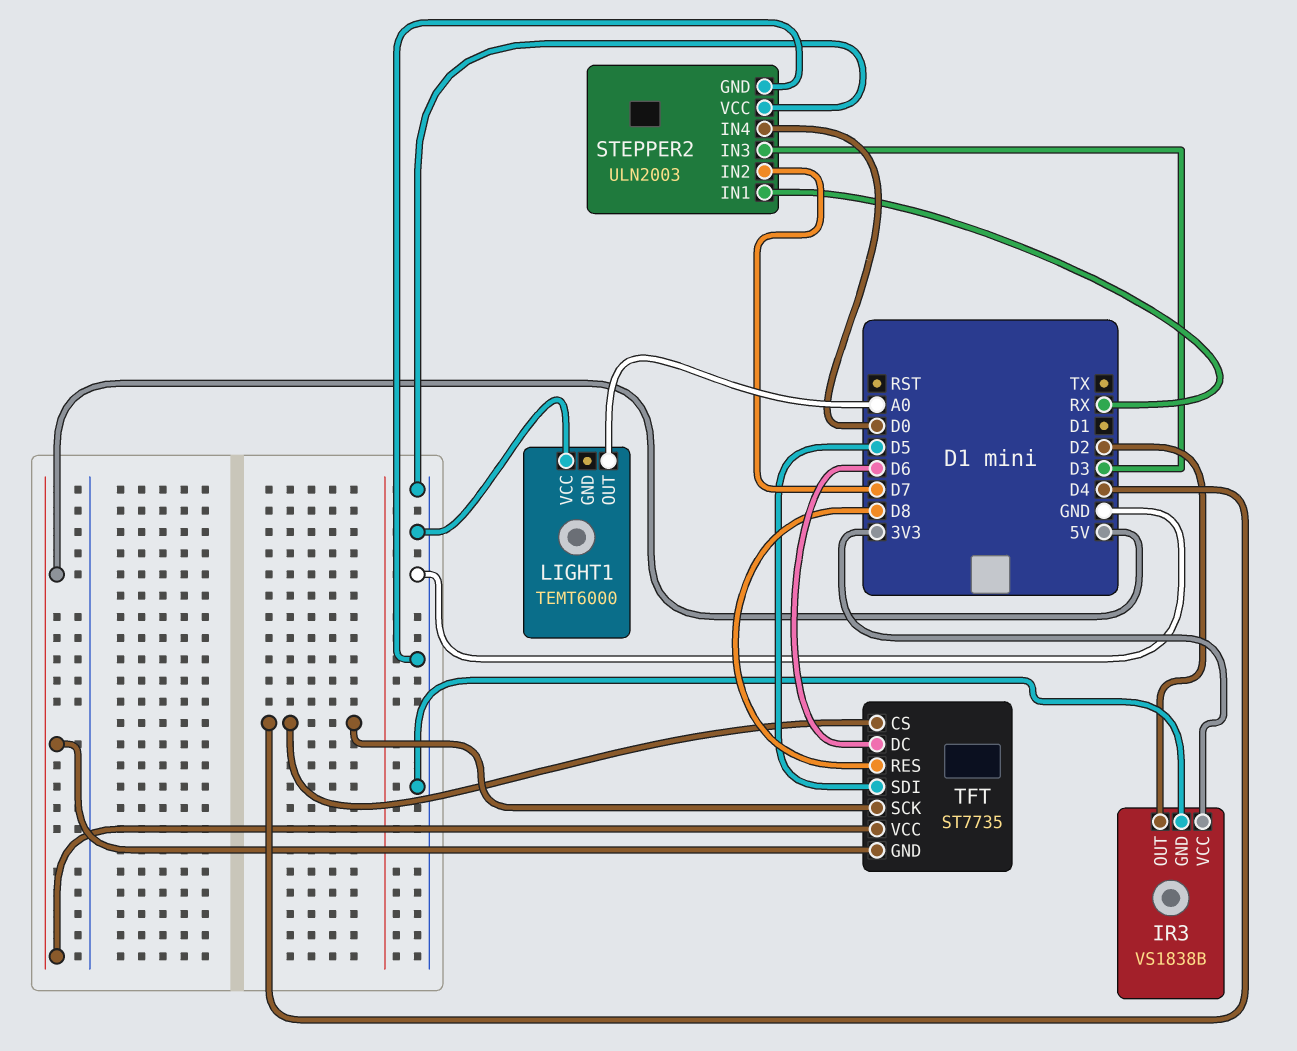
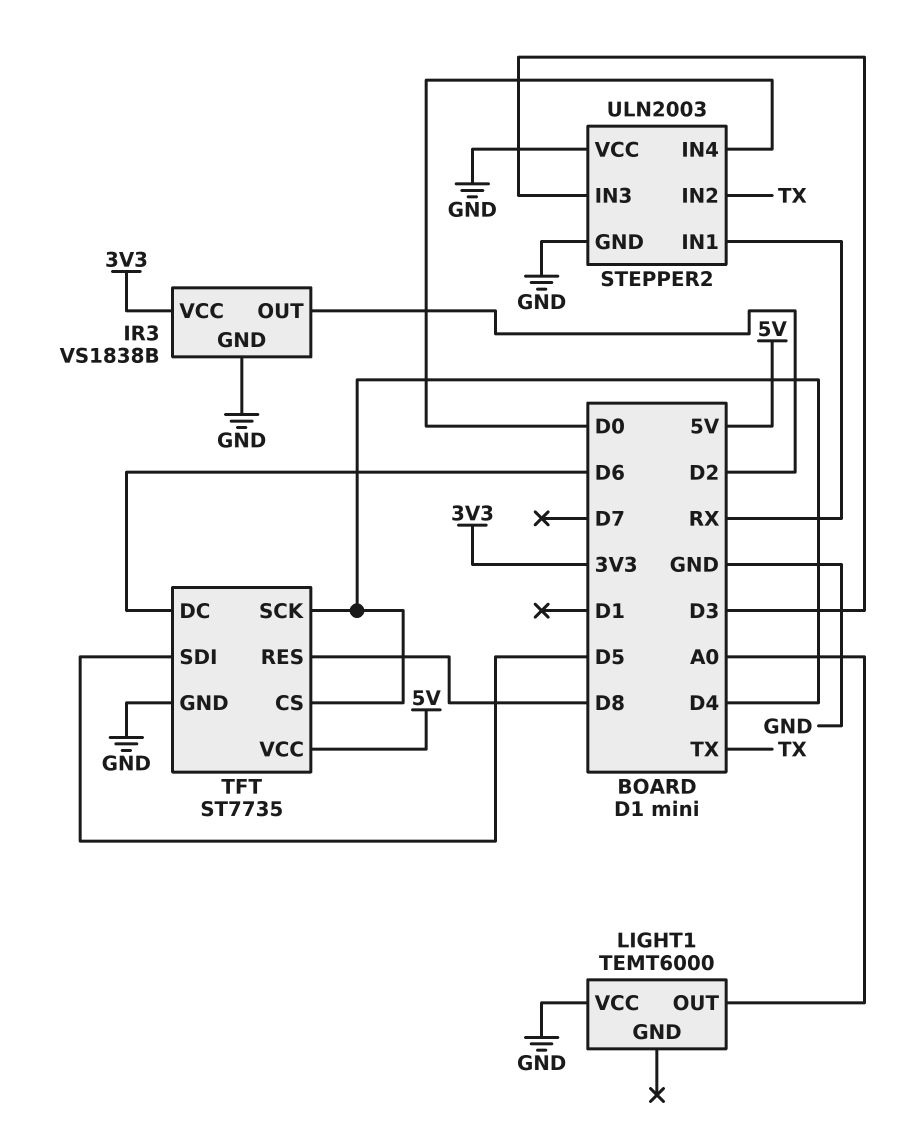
STEPPER2 pin IN2: D7 -> TX
TFT pin GND: 5V -> GND

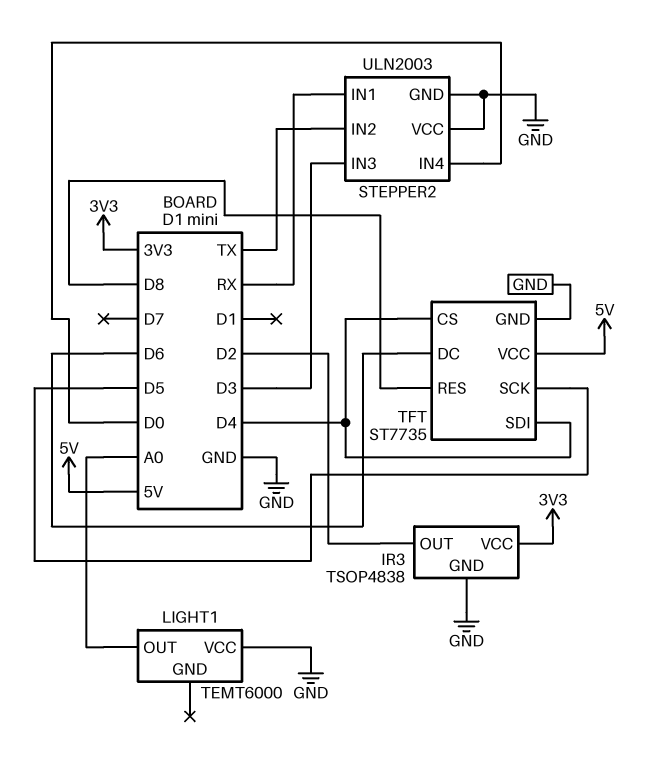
IR3: VS1838B -> TSOP4838
TFT pin SCK: D4 -> D5
TFT pin SDI: D5 -> D4

